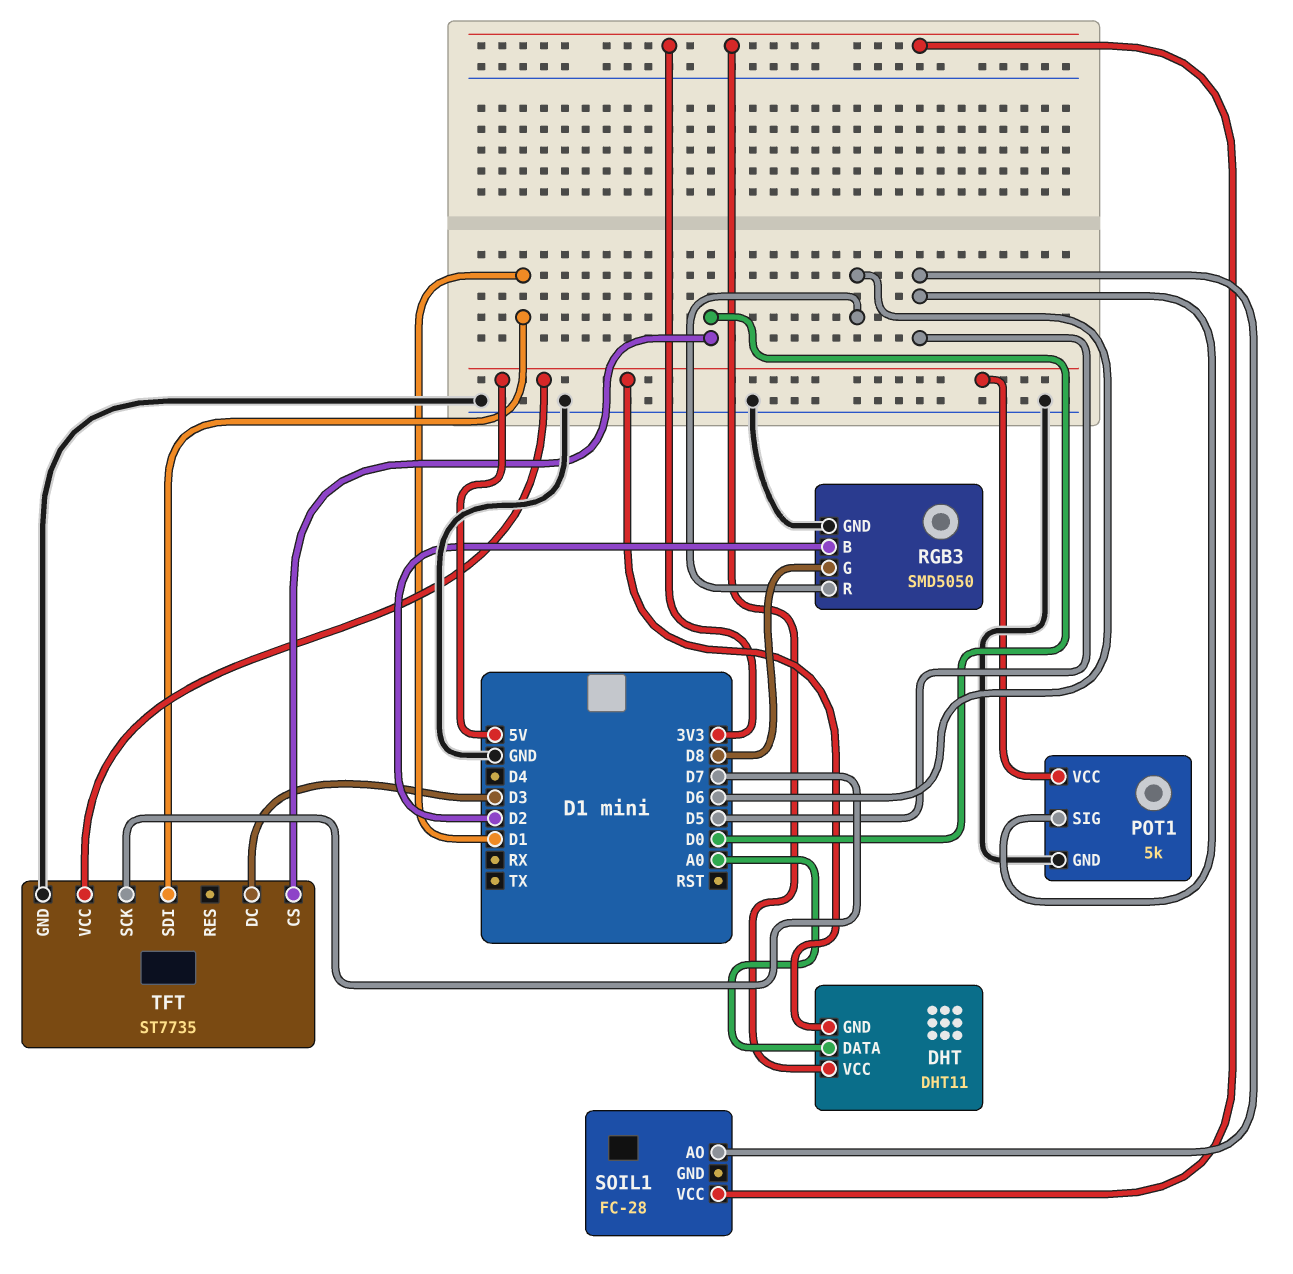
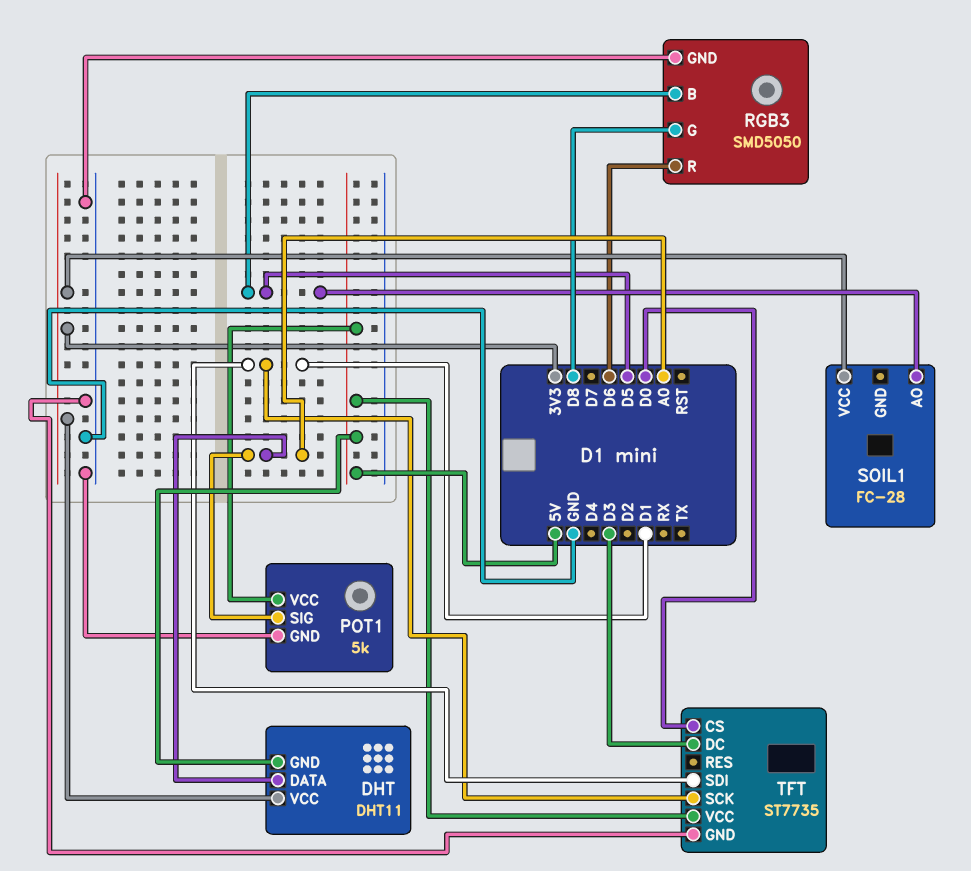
POT1 pin SIG: D5 -> A0
RGB3 pin B: D2 -> D5
TFT pin SCK: D7 -> D1

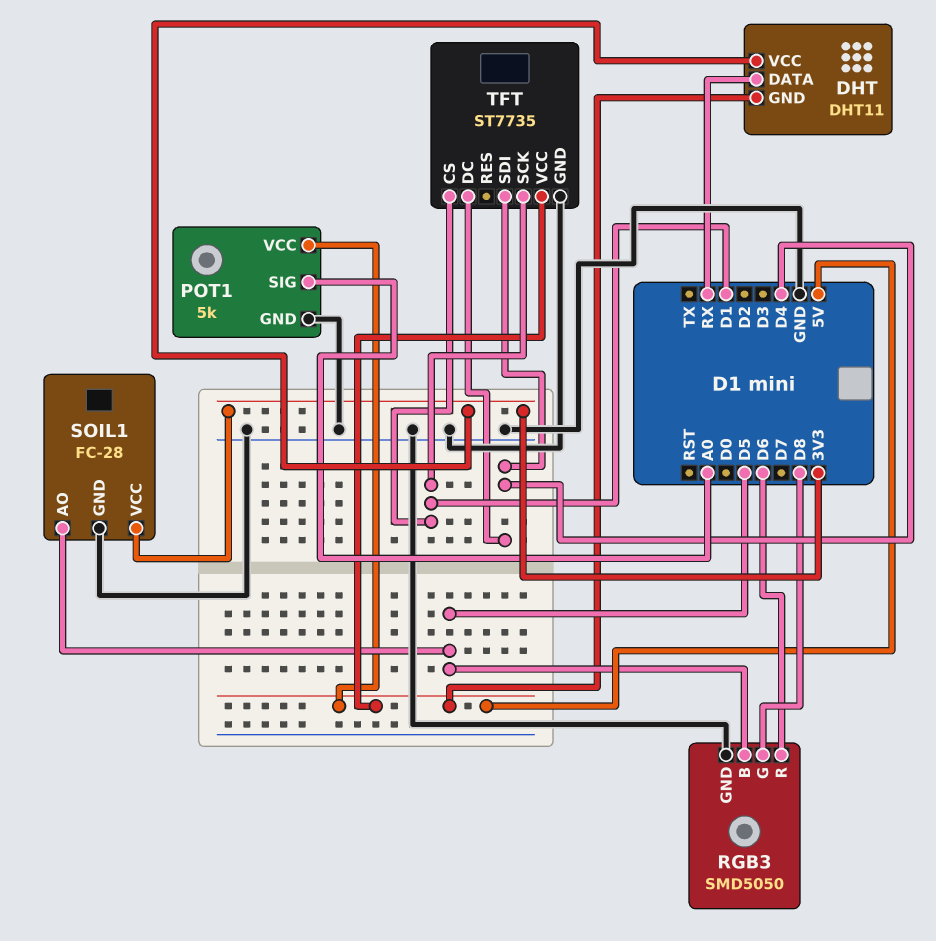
DHT pin DATA: A0 -> RX
SOIL1 pin GND: none -> GND
TFT pin CS: D0 -> D1
TFT pin DC: D3 -> D4
TFT pin SDI: D1 -> D4

